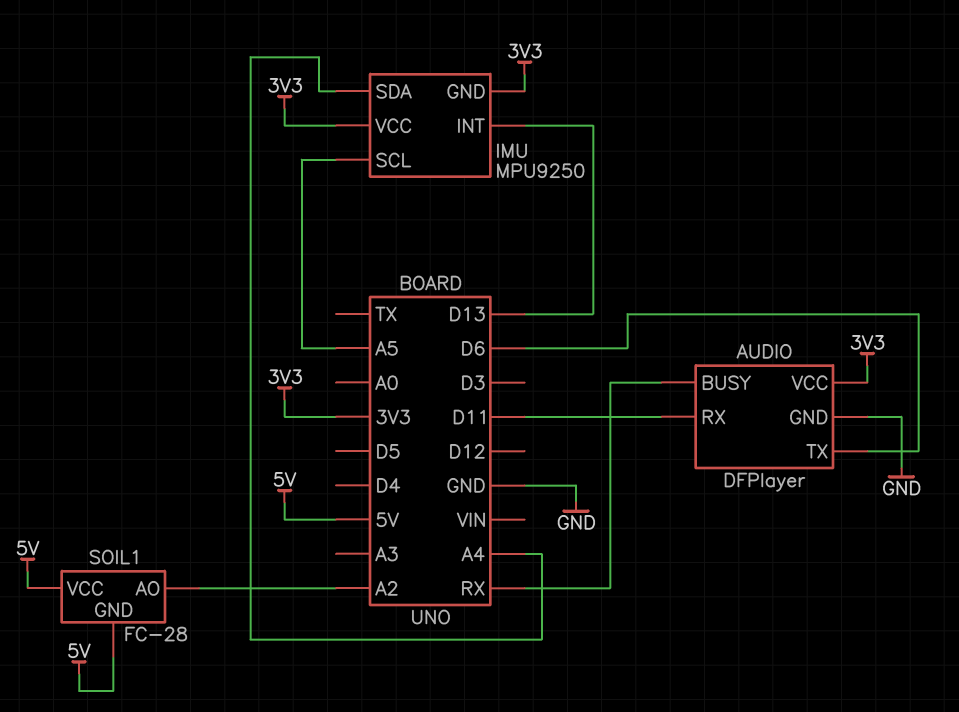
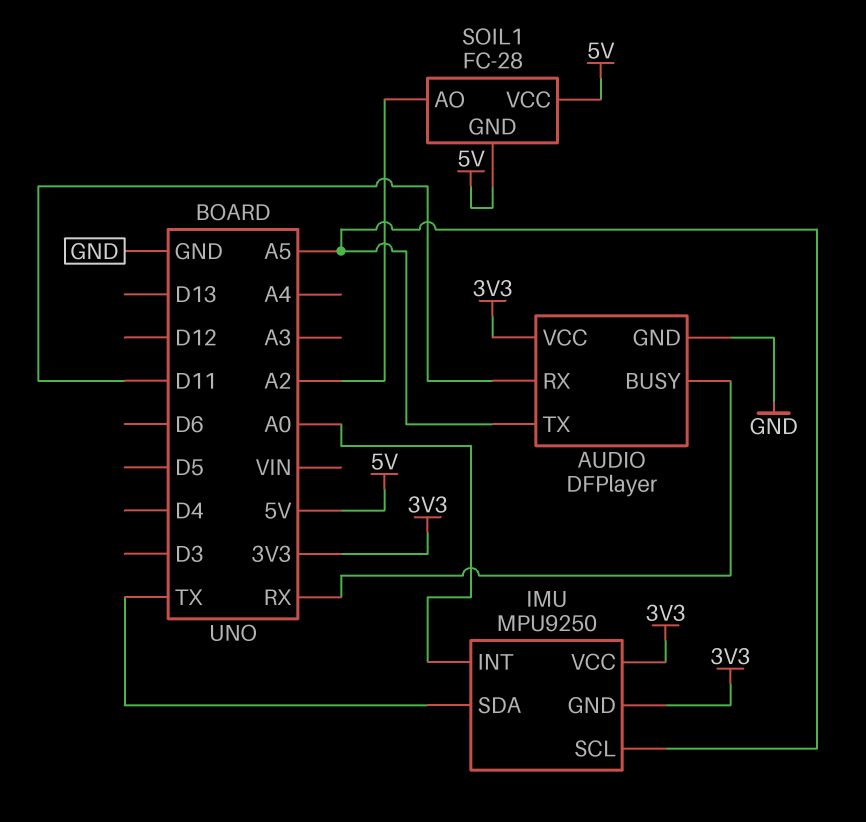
AUDIO pin TX: D6 -> A5
IMU pin INT: D13 -> A0
IMU pin SDA: A4 -> TX

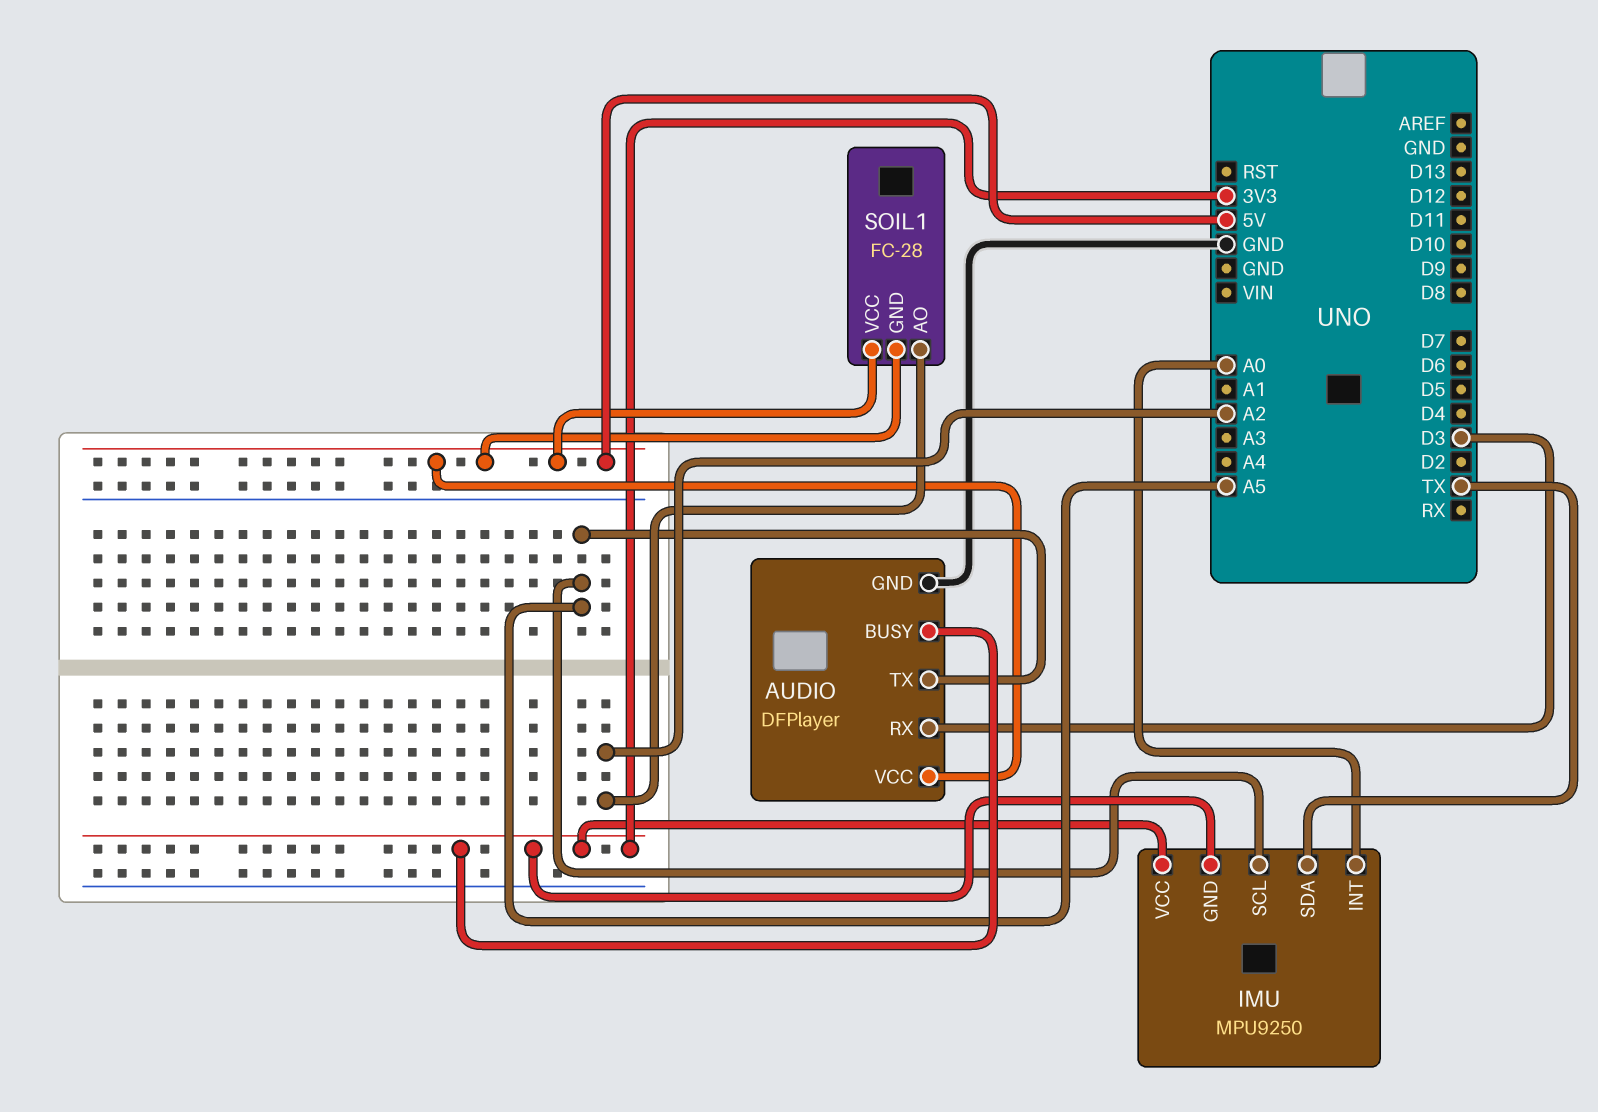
AUDIO pin BUSY: RX -> 3V3
AUDIO pin RX: D11 -> D3
AUDIO pin VCC: 3V3 -> 5V

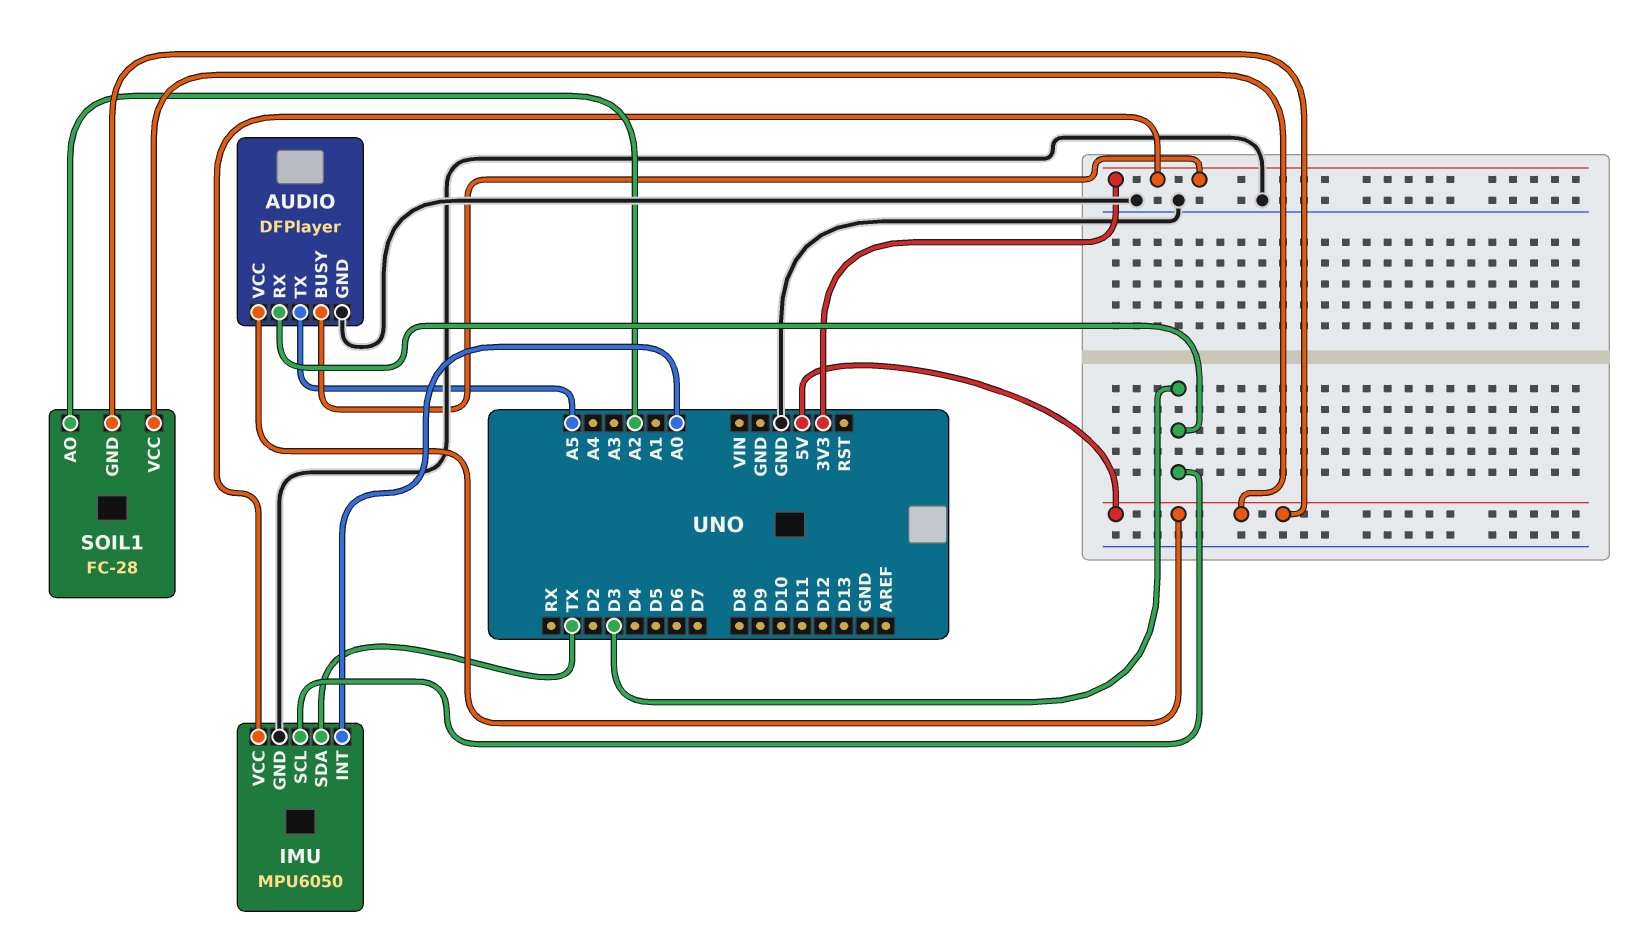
IMU: MPU9250 -> MPU6050
IMU pin GND: 3V3 -> GND
IMU pin SCL: A5 -> D3

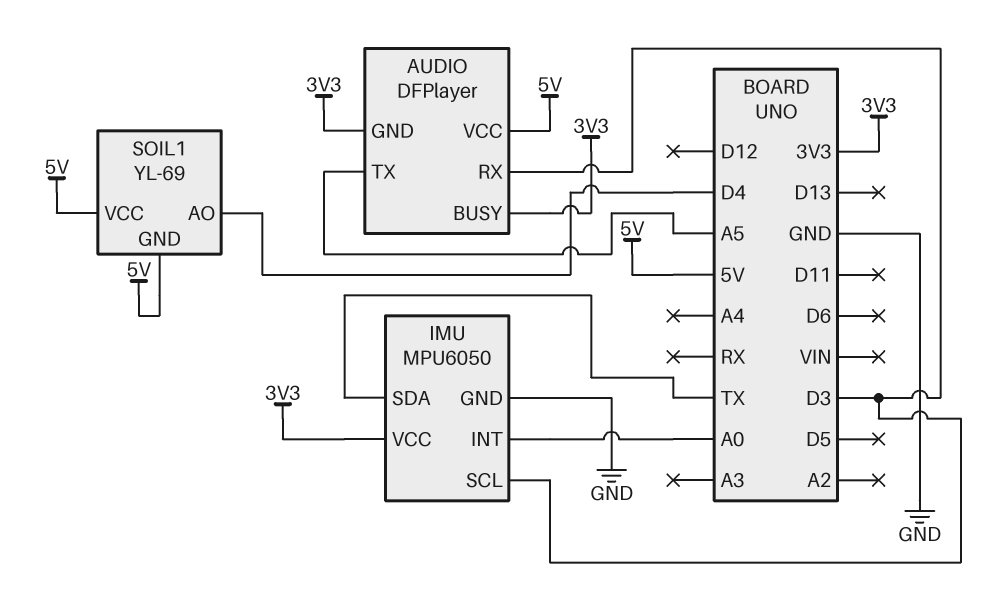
AUDIO pin GND: GND -> 3V3
SOIL1: FC-28 -> YL-69
SOIL1 pin AO: A2 -> D4

